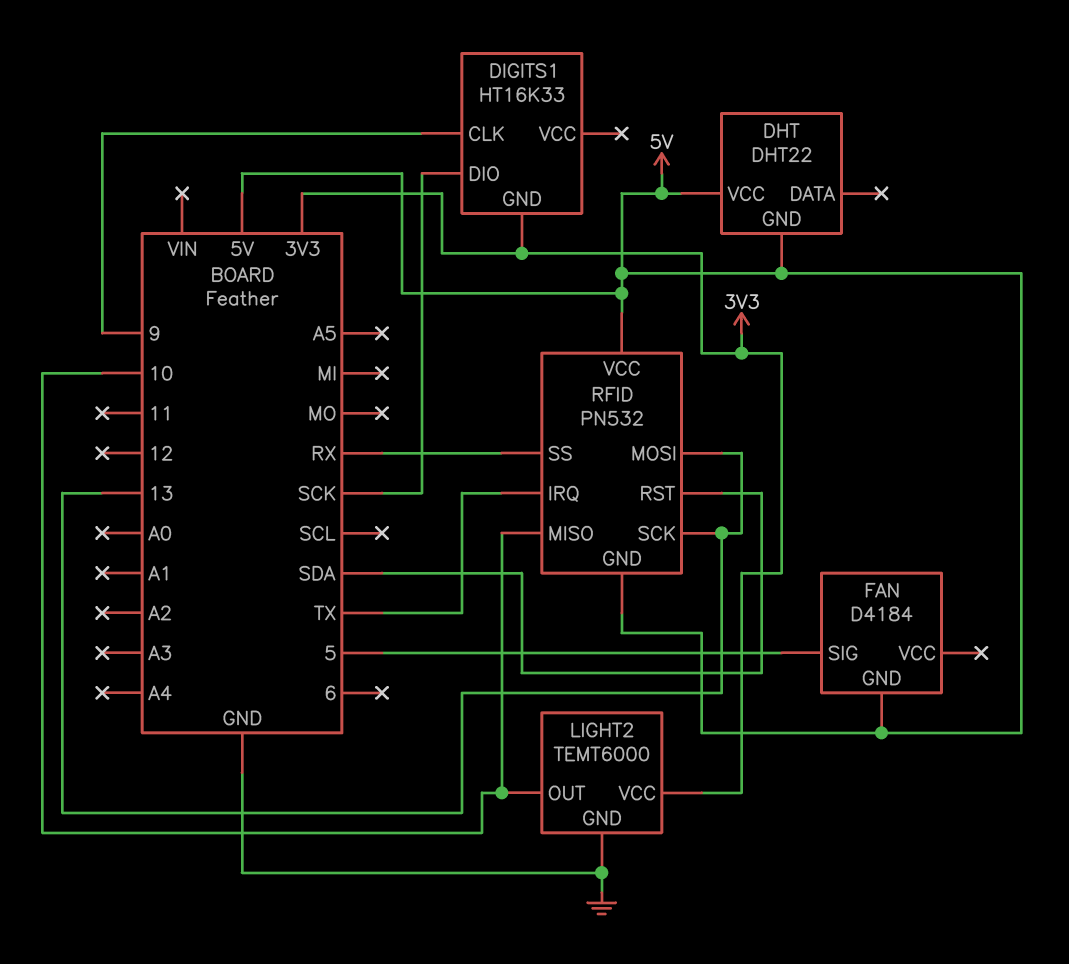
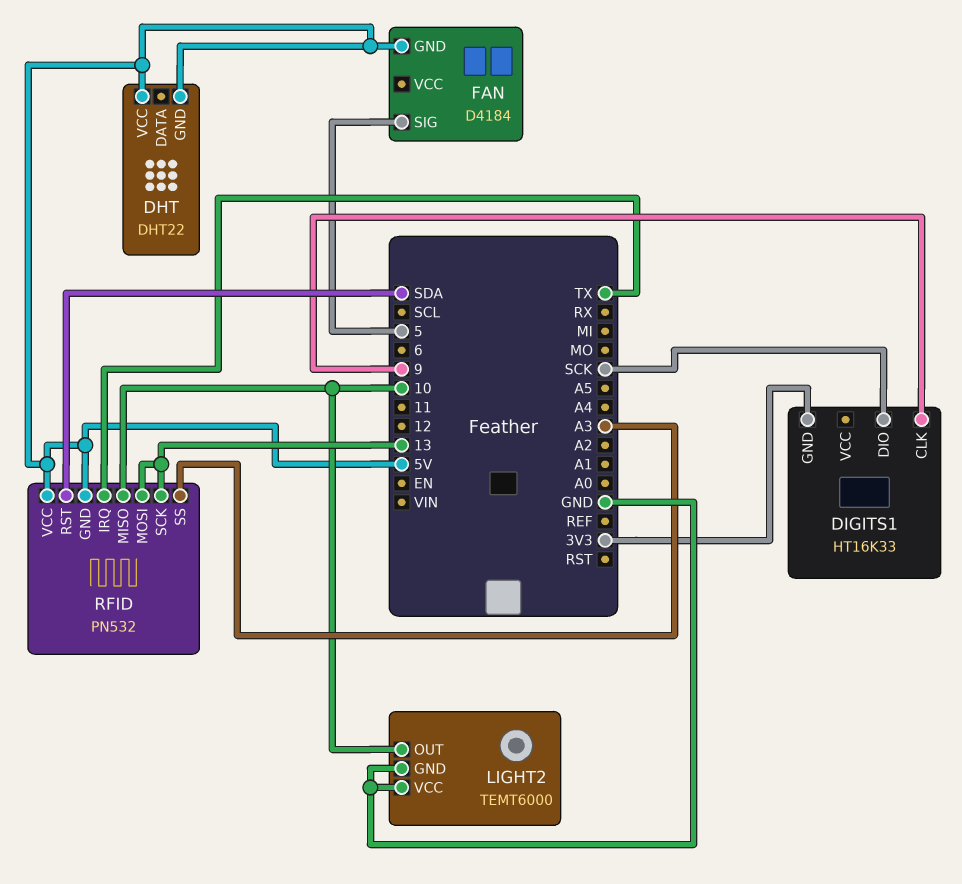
LIGHT2 pin VCC: 3V3 -> GND
RFID pin SS: RX -> A3

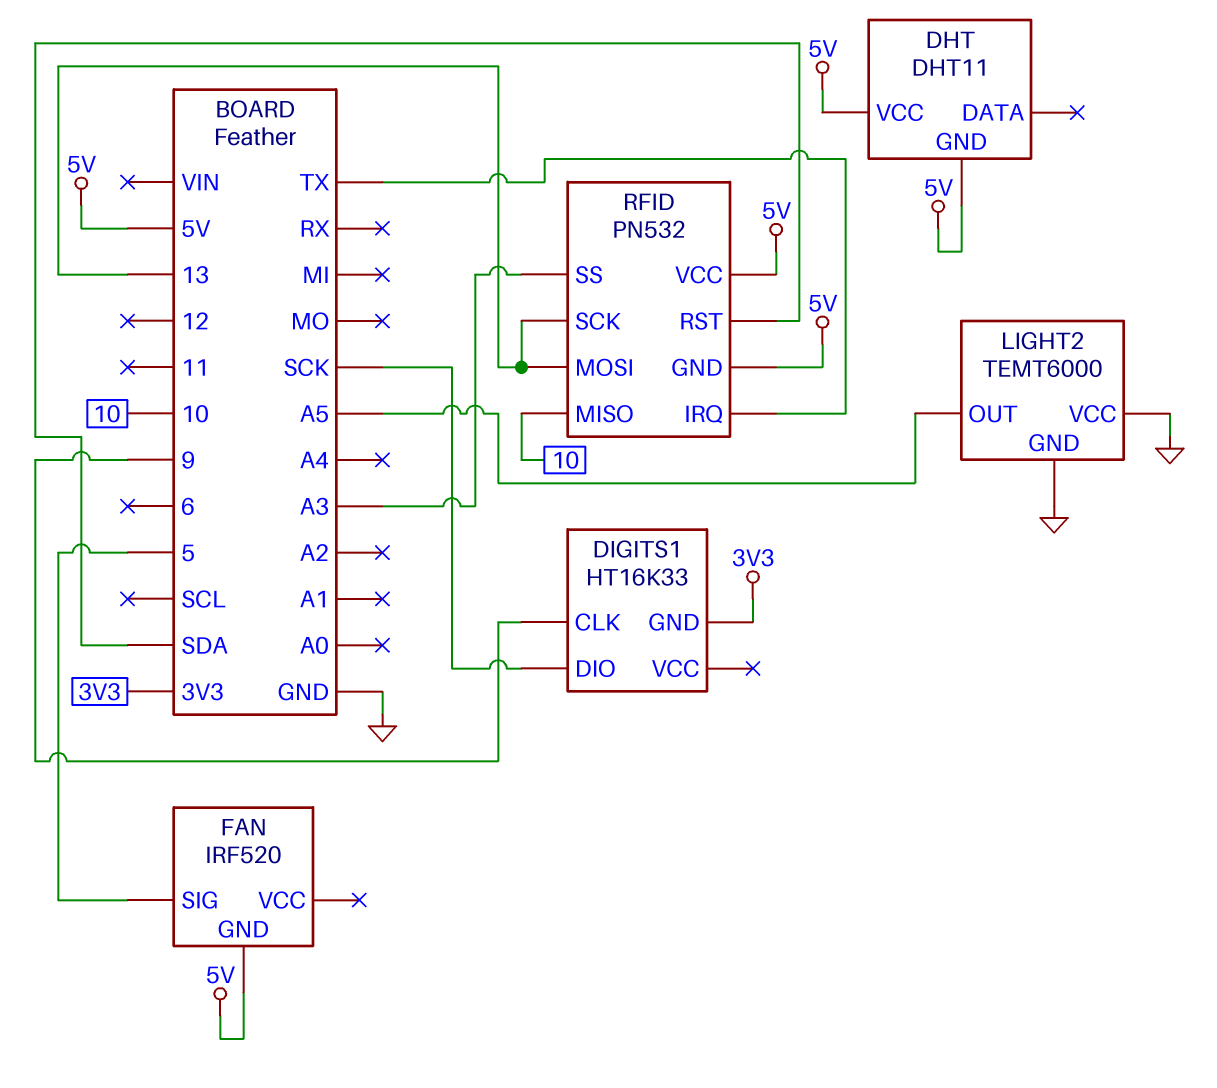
DHT: DHT22 -> DHT11
FAN: D4184 -> IRF520
LIGHT2 pin OUT: 10 -> A5

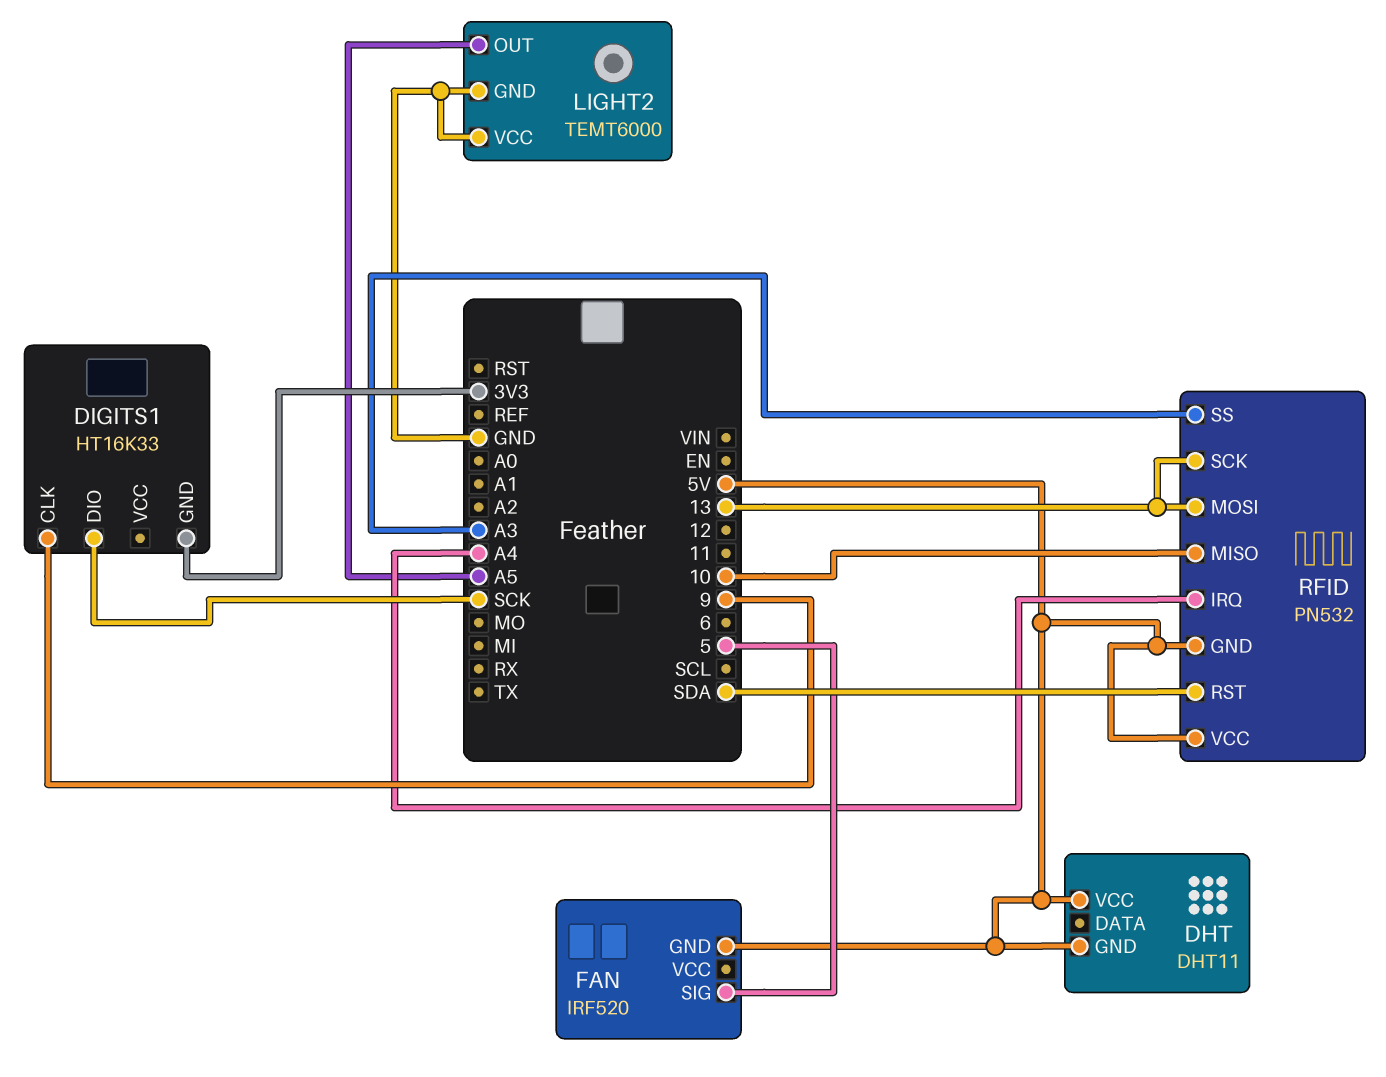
RFID pin IRQ: TX -> A4

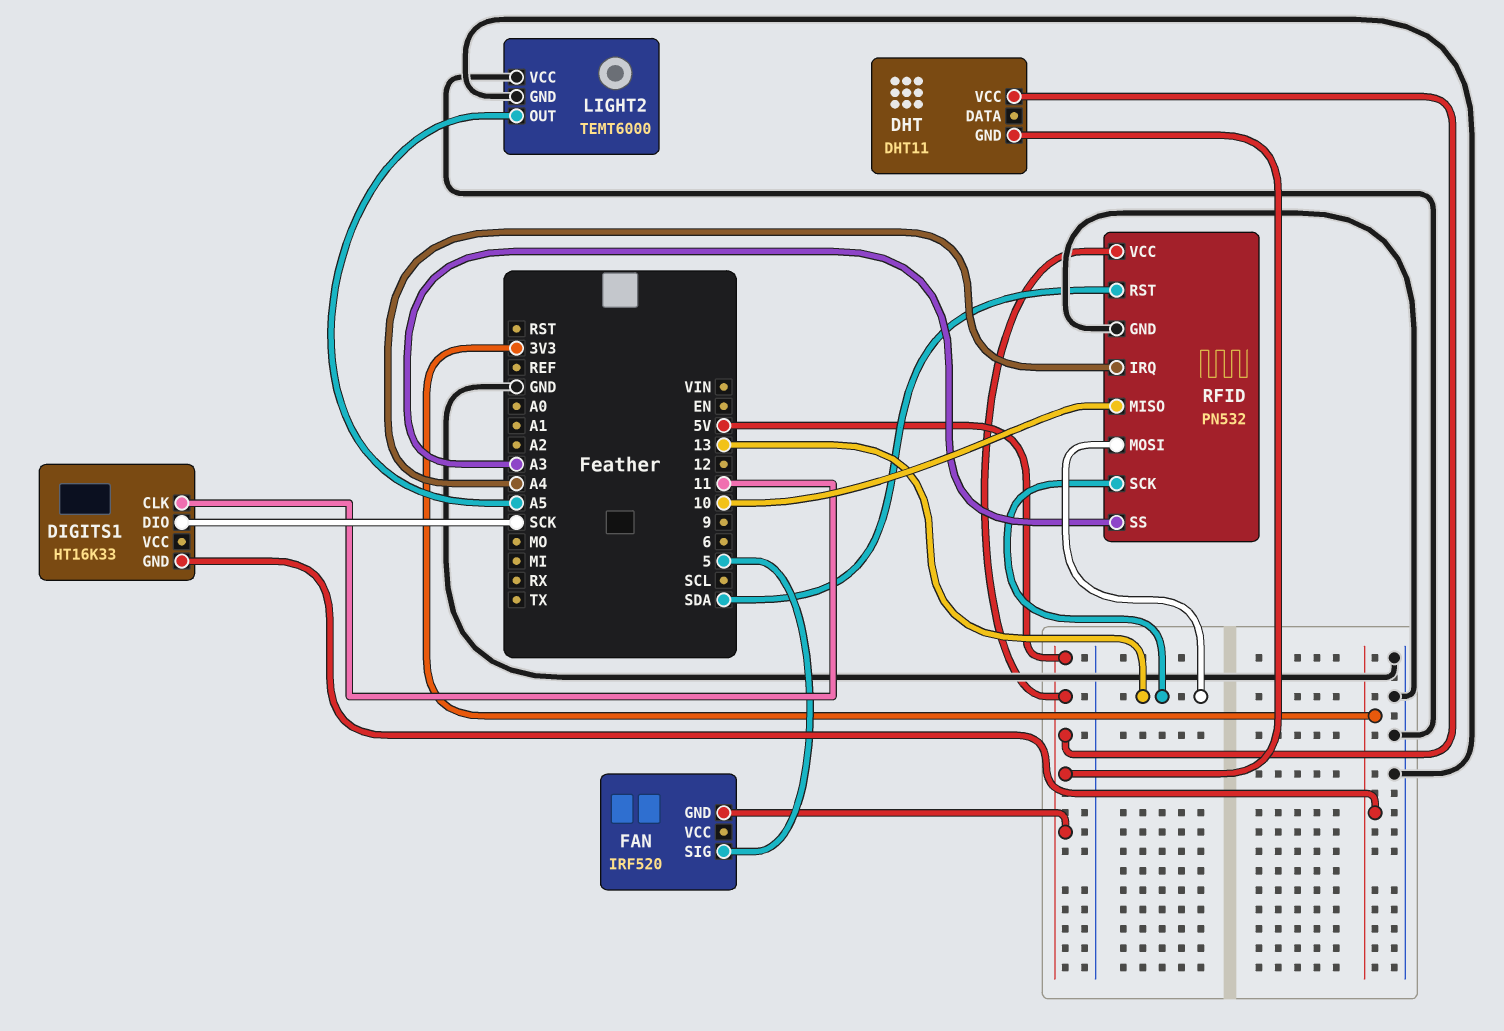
DIGITS1 pin CLK: 9 -> 11
RFID pin GND: 5V -> GND

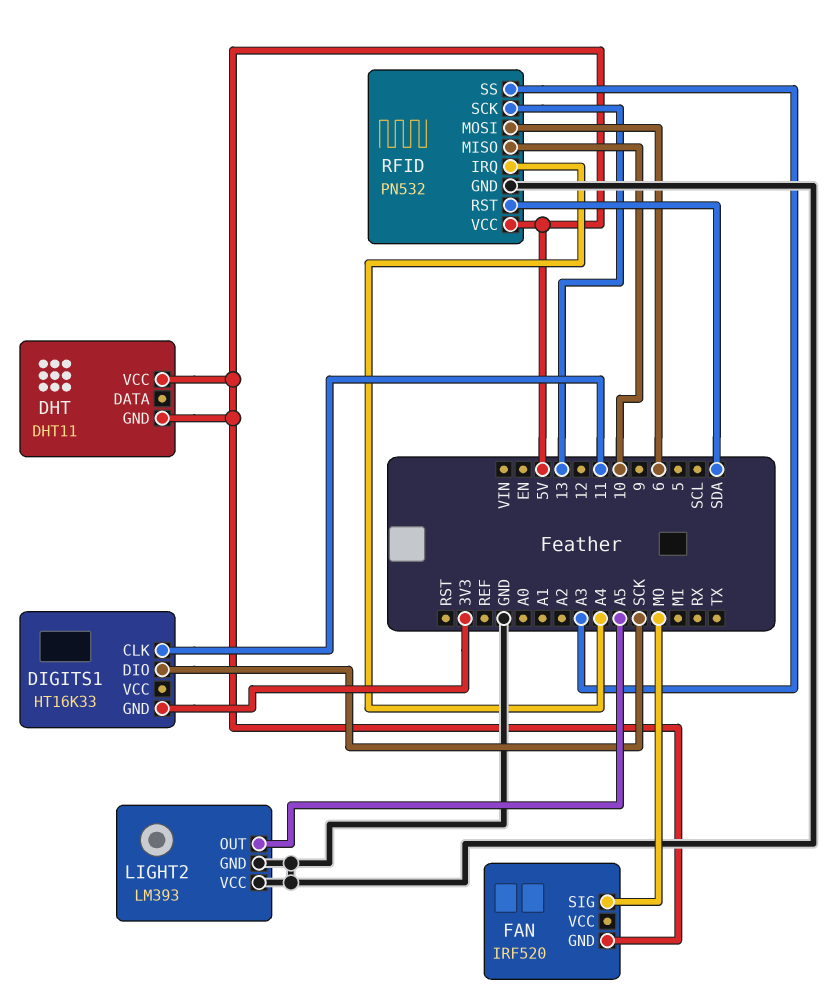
FAN pin SIG: 5 -> MO
LIGHT2: TEMT6000 -> LM393
RFID pin MOSI: 13 -> 6

